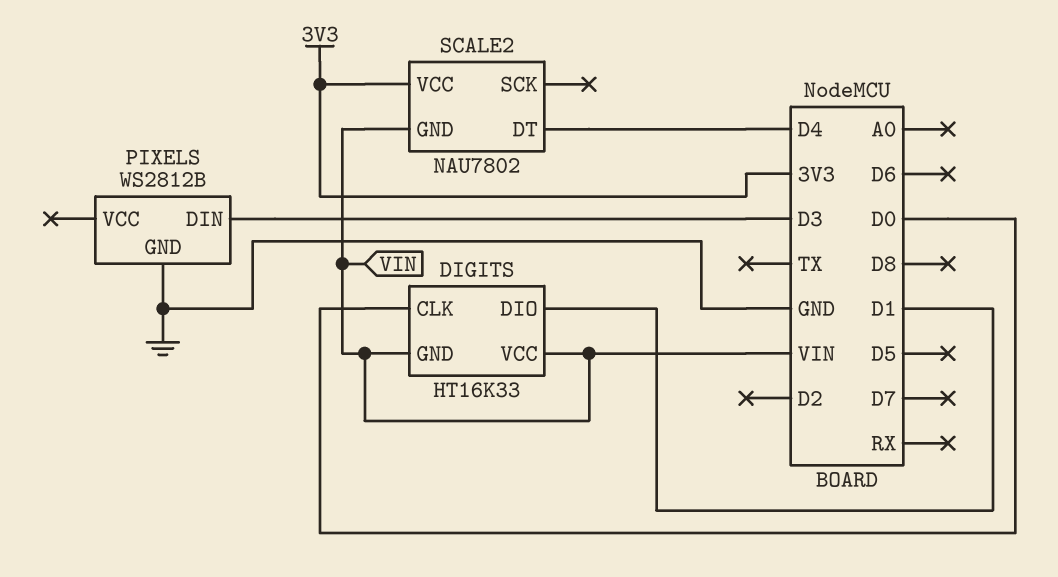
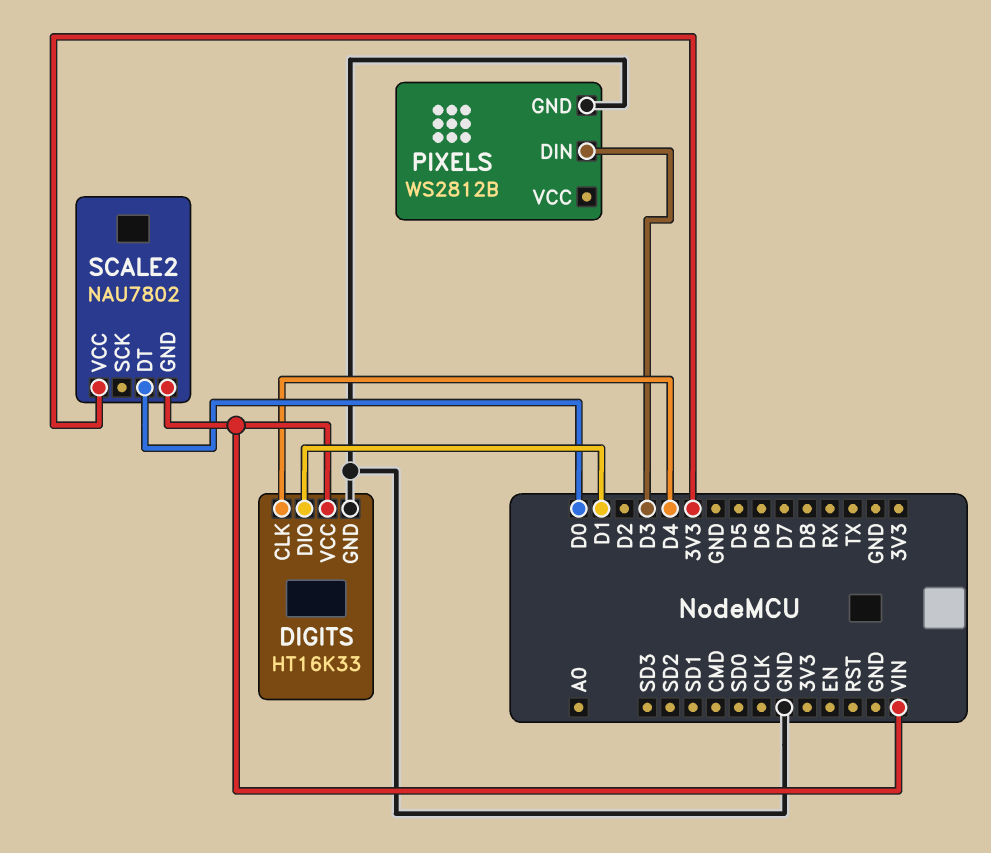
DIGITS pin CLK: D0 -> D4
DIGITS pin GND: VIN -> GND
SCALE2 pin DT: D4 -> D0

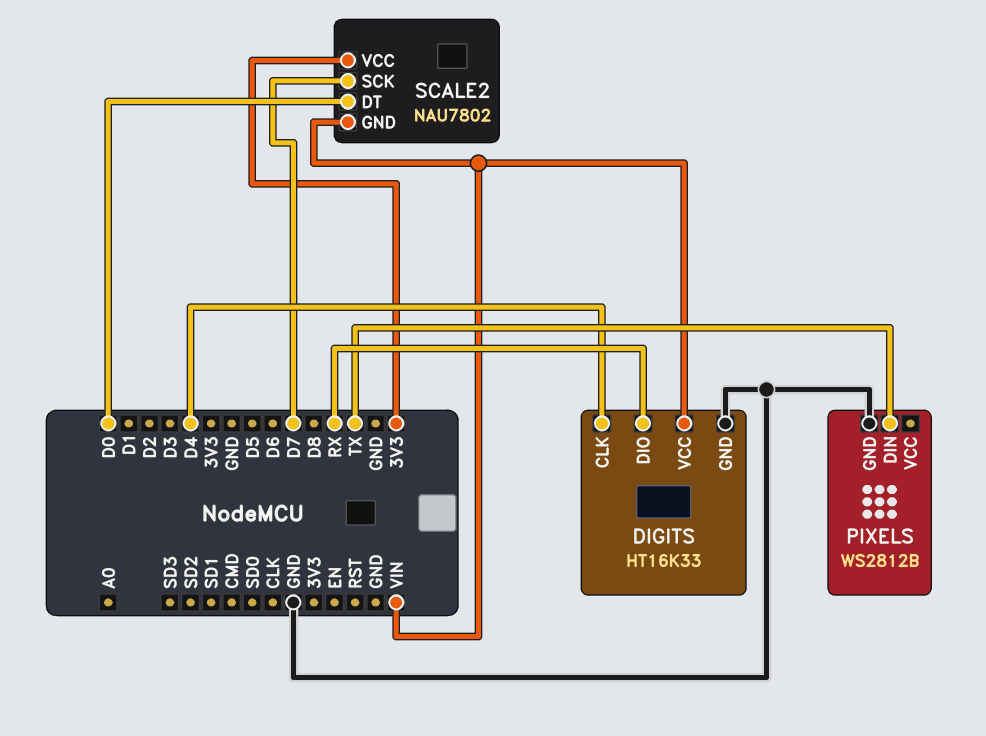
DIGITS pin DIO: D1 -> RX
PIXELS pin DIN: D3 -> TX
SCALE2 pin SCK: none -> D7

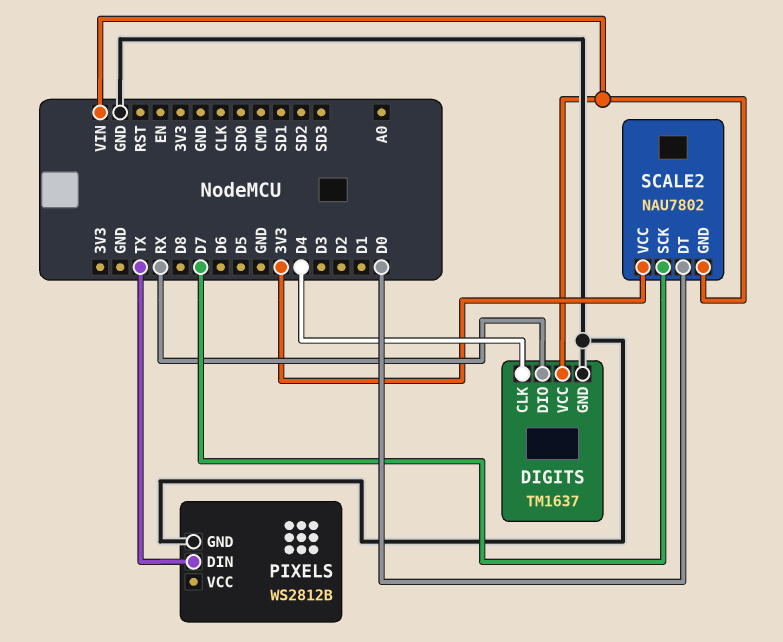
DIGITS: HT16K33 -> TM1637

